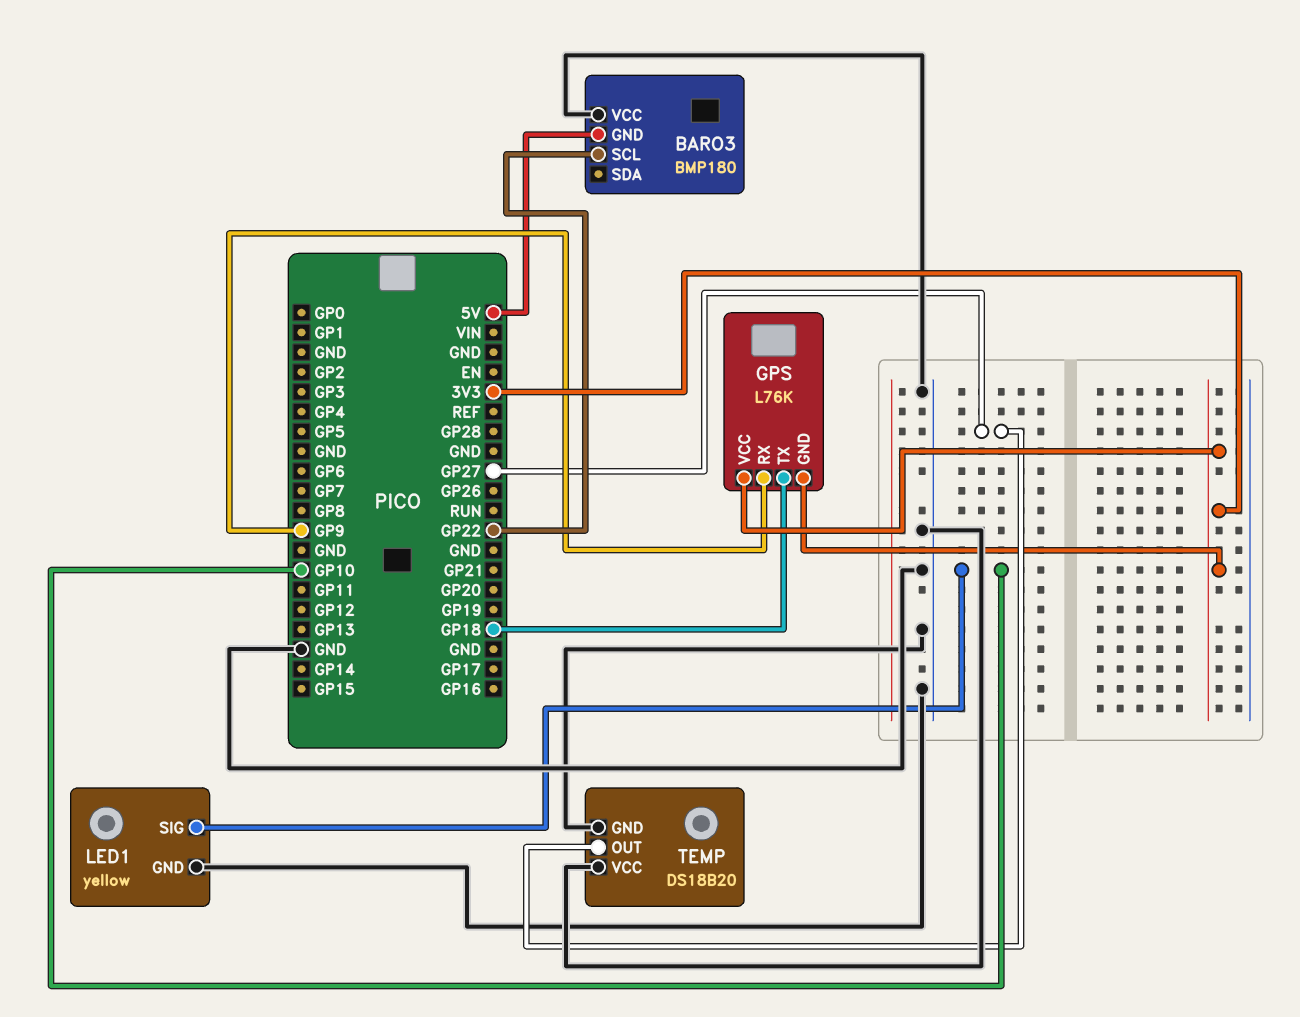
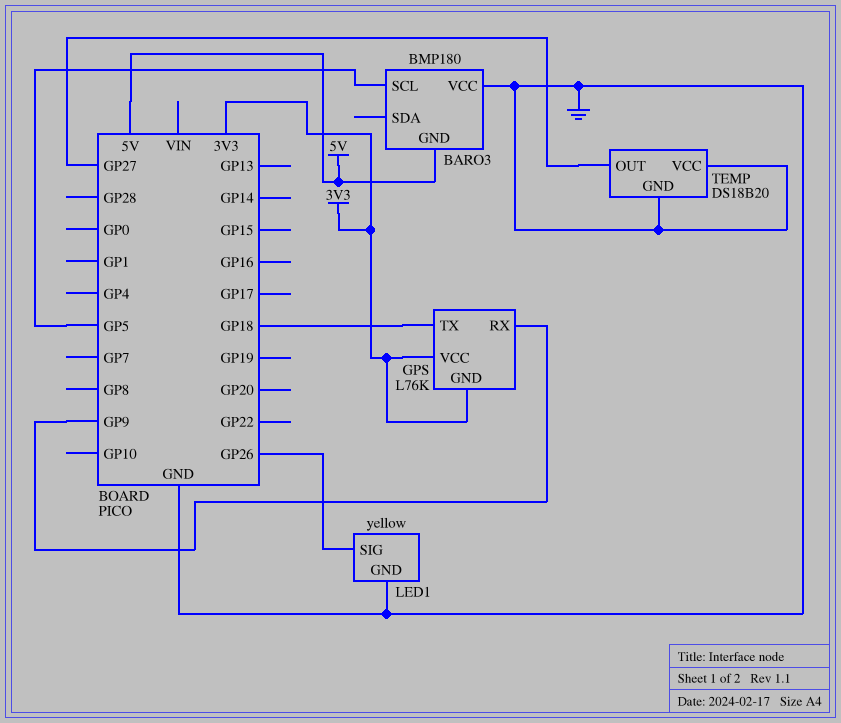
BARO3 pin SCL: GP22 -> GP5
LED1 pin SIG: GP10 -> GP26

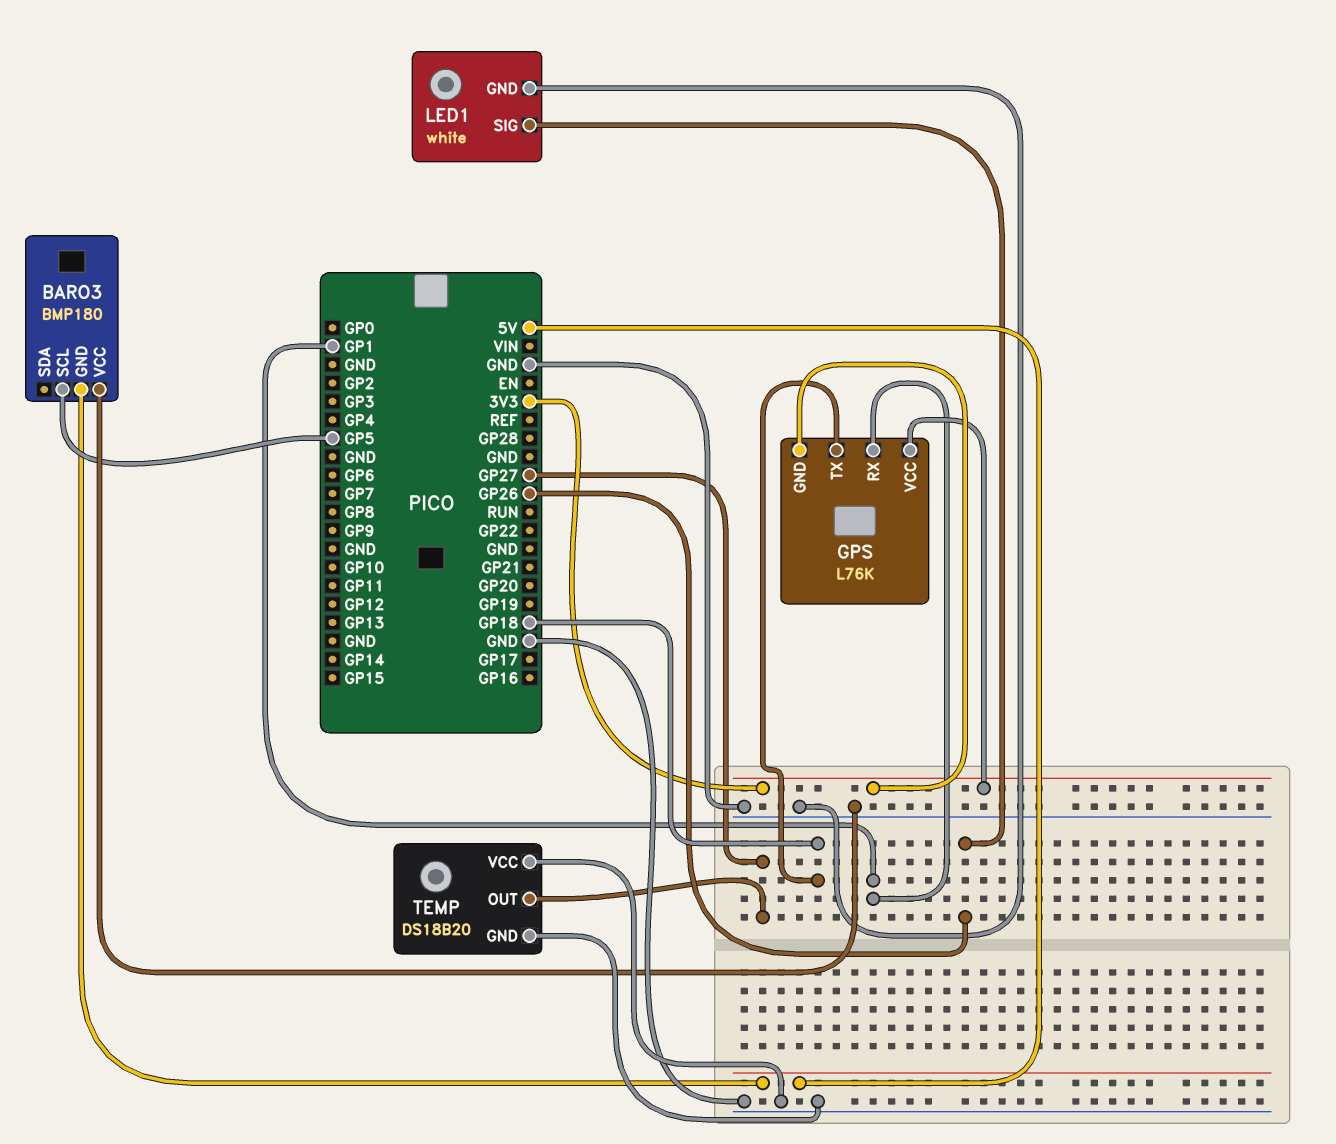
GPS pin RX: GP9 -> GP1
LED1: yellow -> white

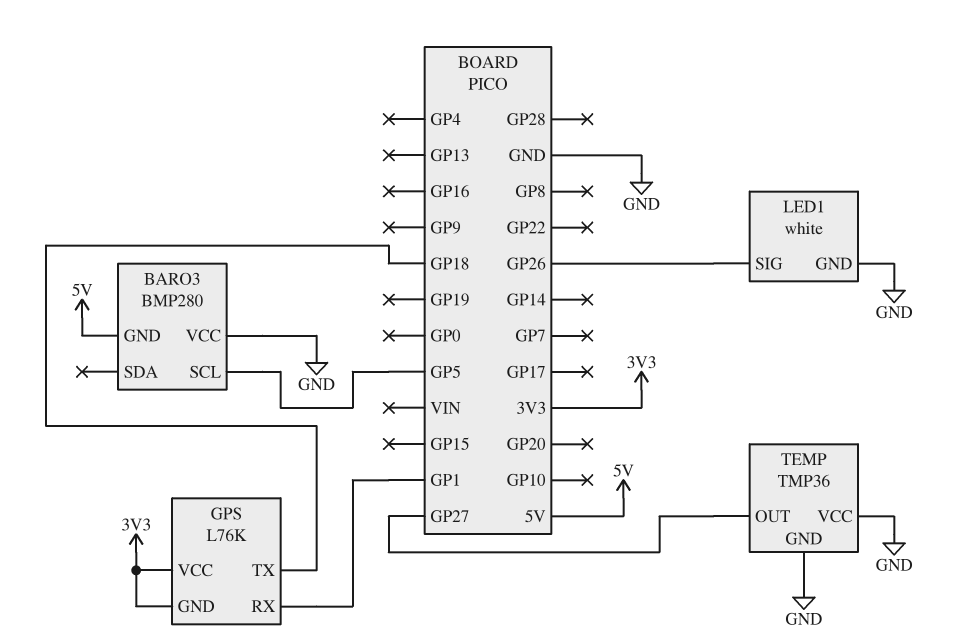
BARO3: BMP180 -> BMP280
TEMP: DS18B20 -> TMP36

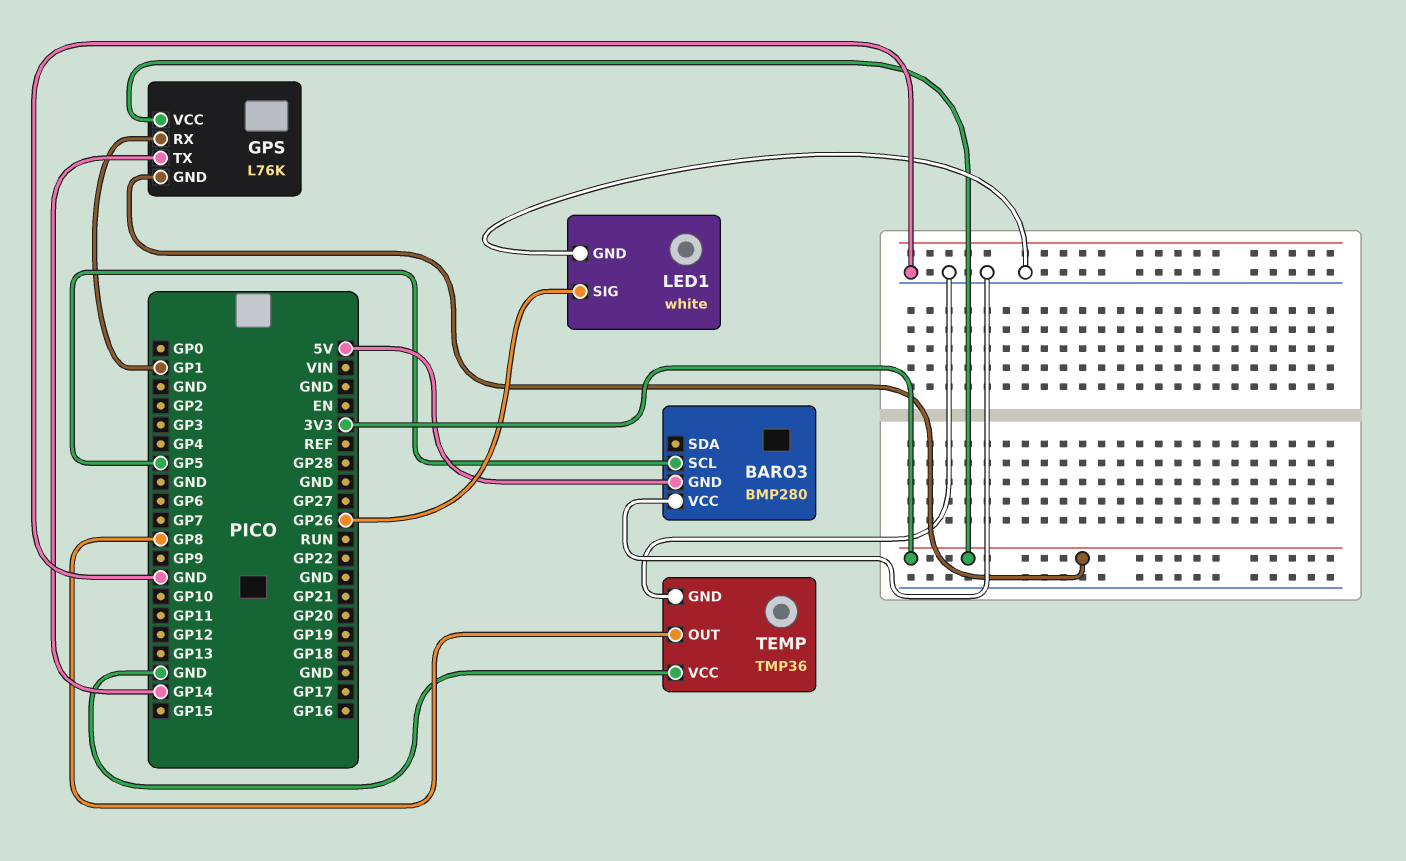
GPS pin TX: GP18 -> GP14
TEMP pin OUT: GP27 -> GP8

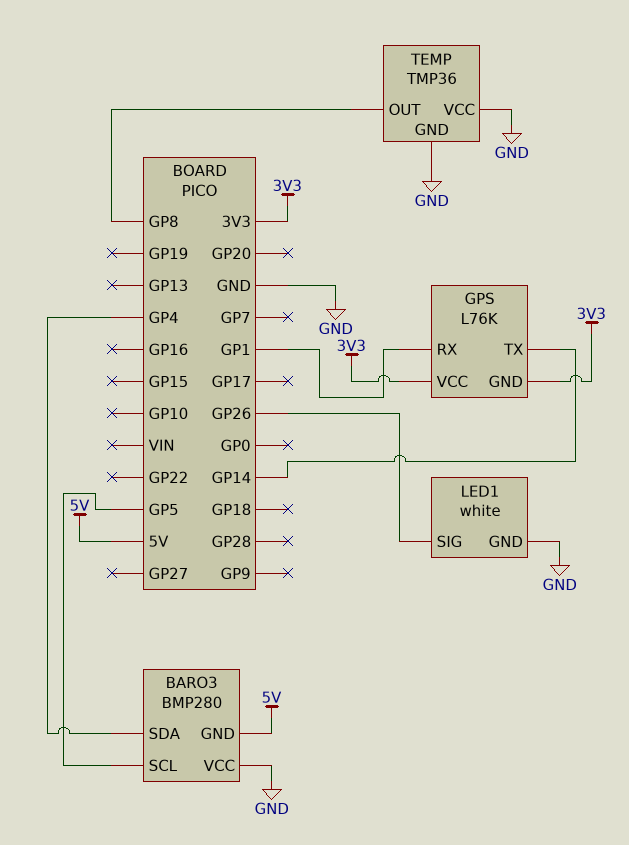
BARO3 pin SDA: none -> GP4

